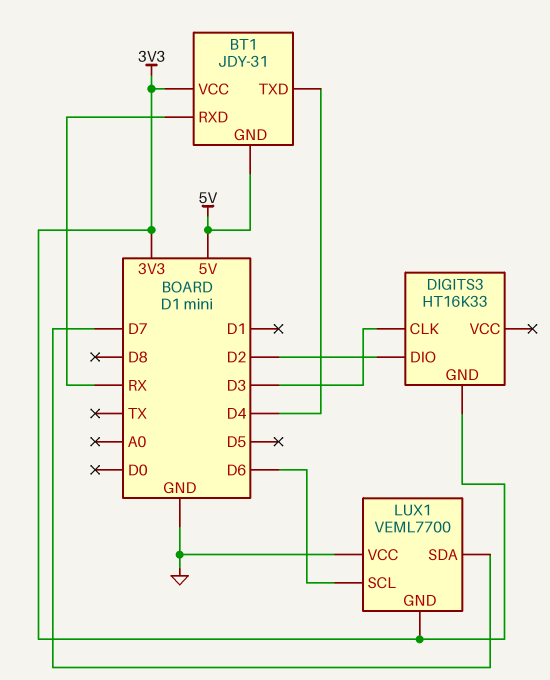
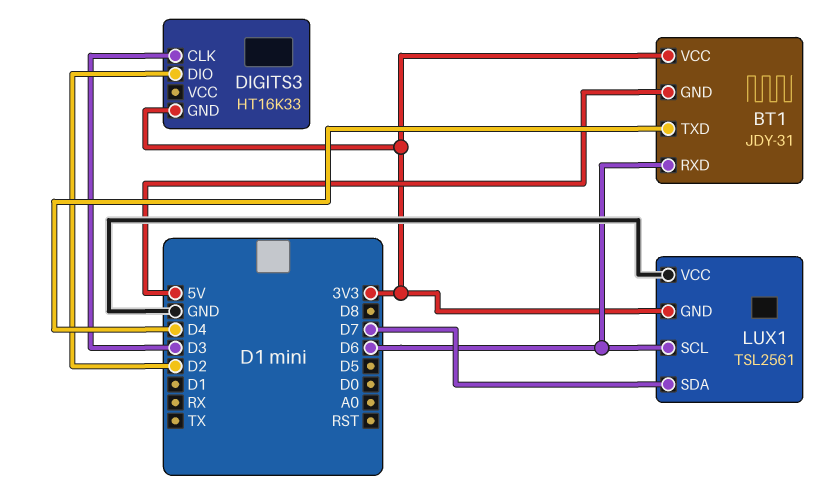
BT1 pin RXD: RX -> D6
LUX1: VEML7700 -> TSL2561

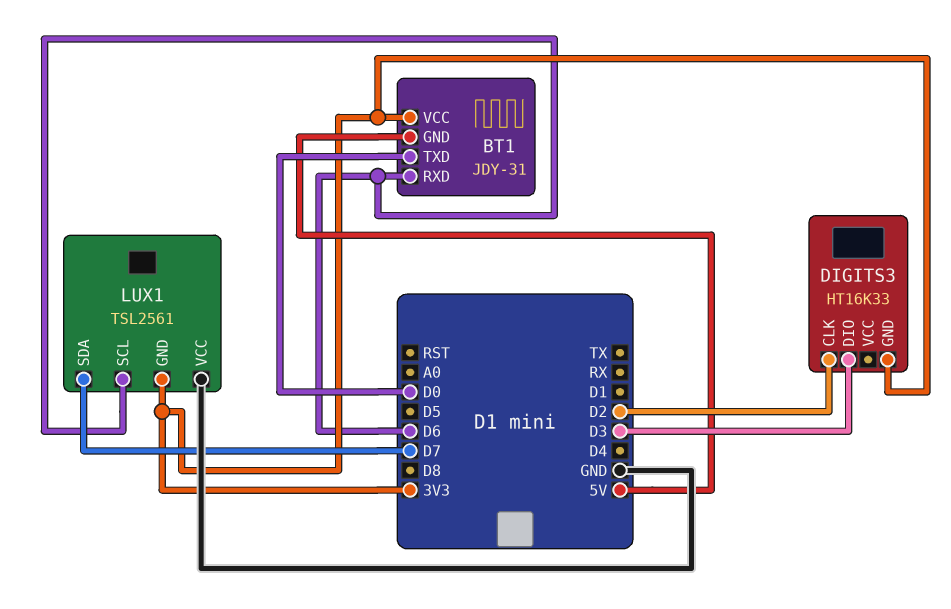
BT1 pin TXD: D4 -> D0
DIGITS3 pin CLK: D3 -> D2
DIGITS3 pin DIO: D2 -> D3

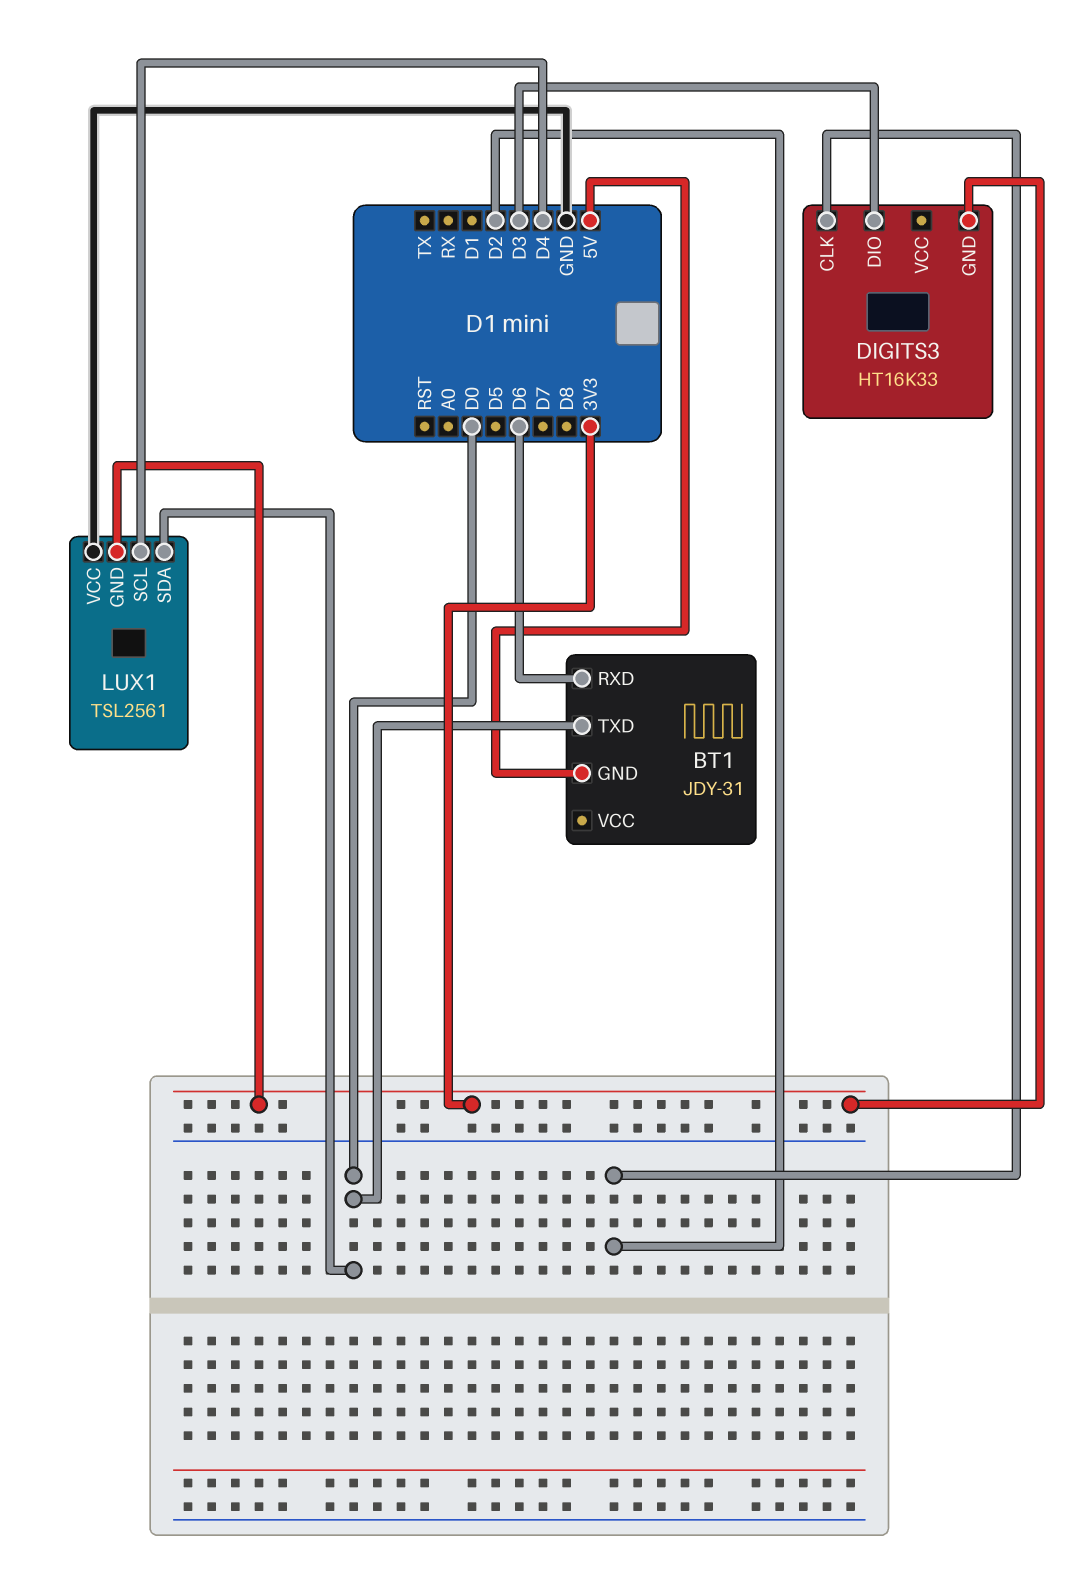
BT1 pin VCC: 3V3 -> none
LUX1 pin SCL: D6 -> D4
LUX1 pin SDA: D7 -> D0

